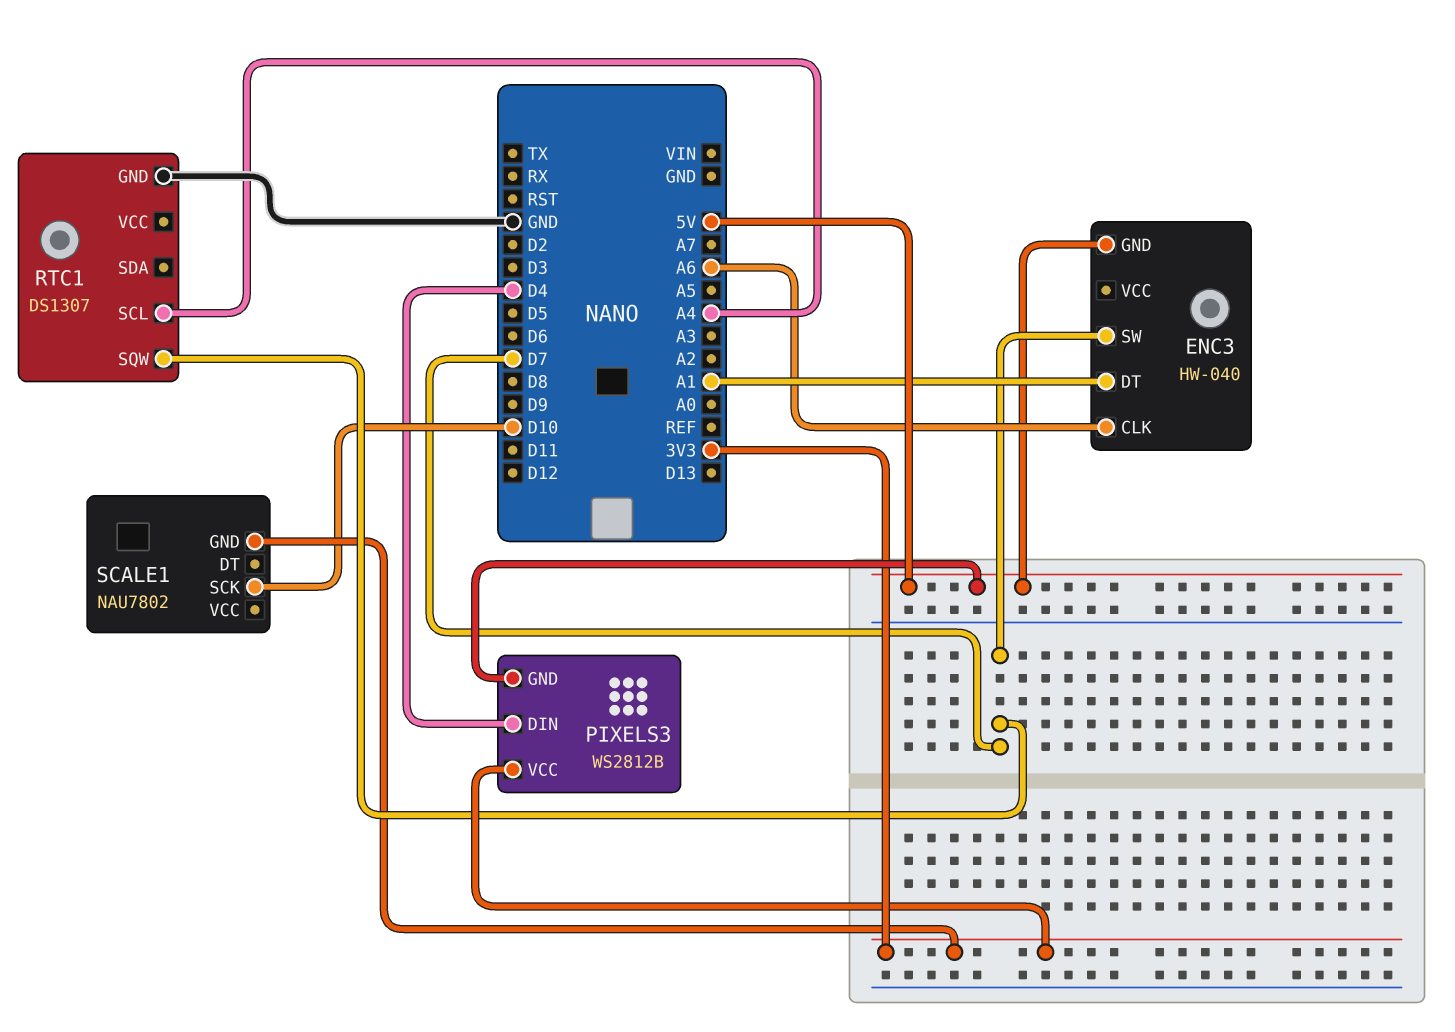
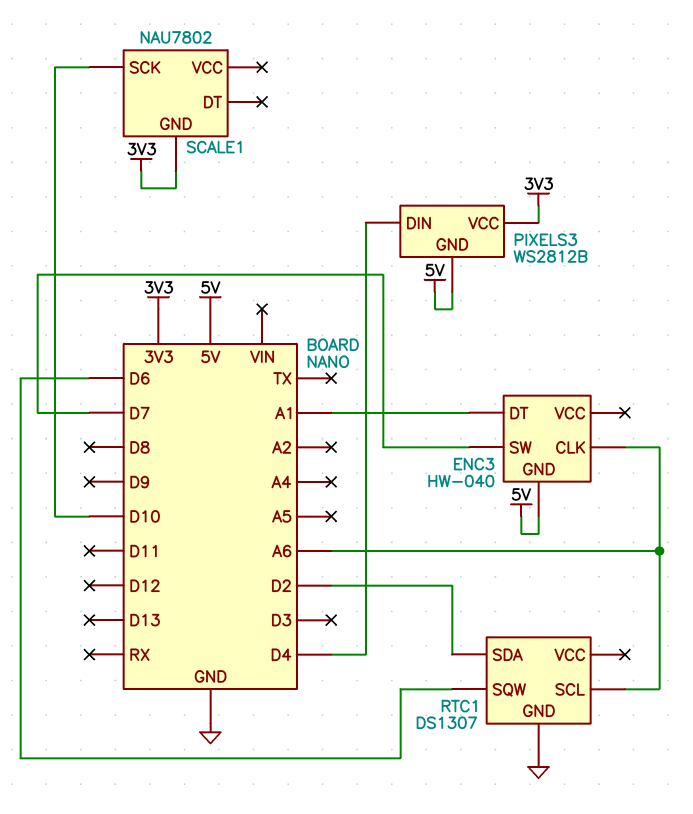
RTC1 pin SCL: A4 -> A6
RTC1 pin SDA: none -> D2
RTC1 pin SQW: D7 -> D6

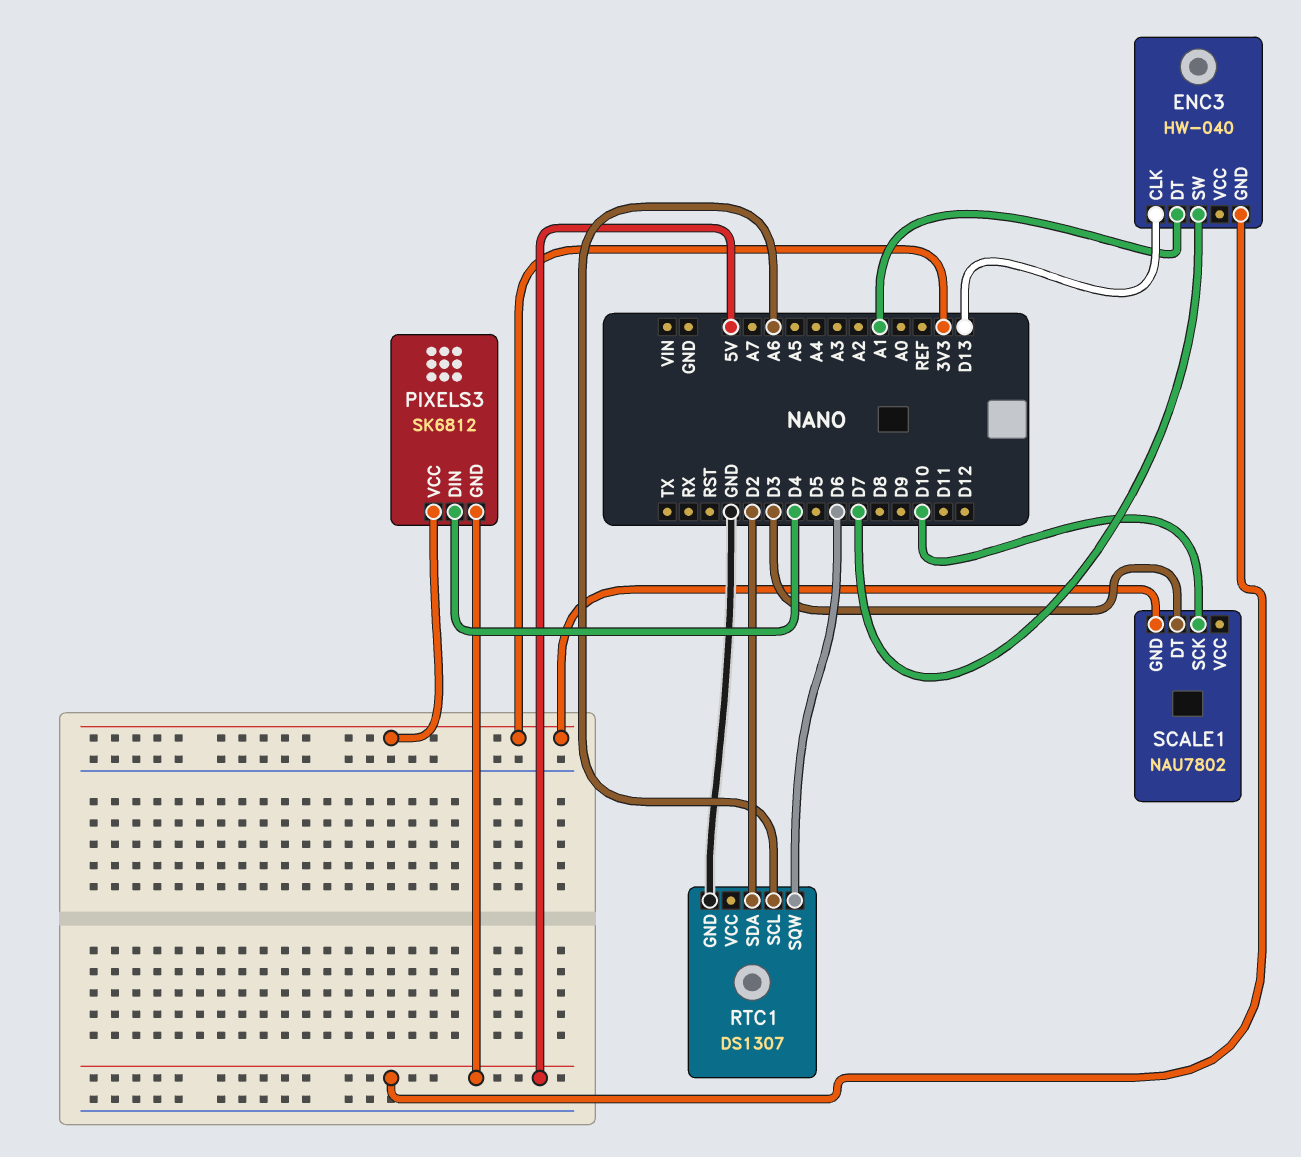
ENC3 pin CLK: A6 -> D13
PIXELS3: WS2812B -> SK6812
SCALE1 pin DT: none -> D3

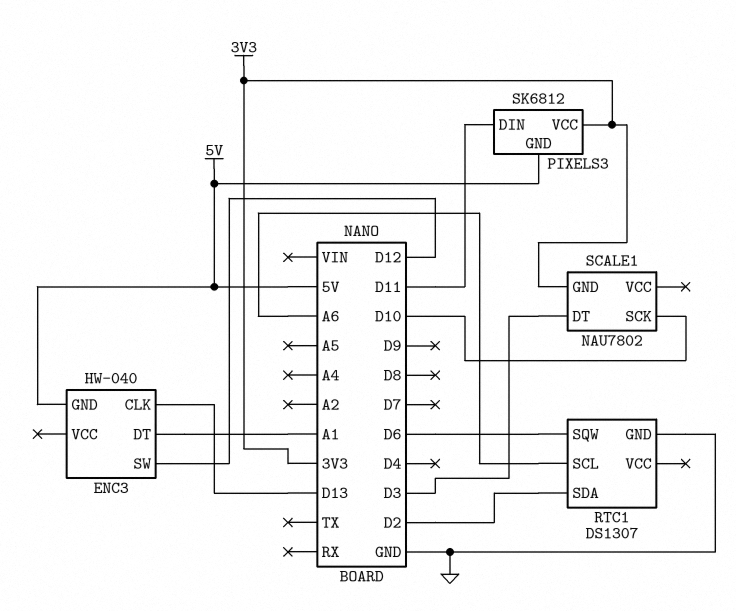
ENC3 pin SW: D7 -> D12
PIXELS3 pin DIN: D4 -> D11

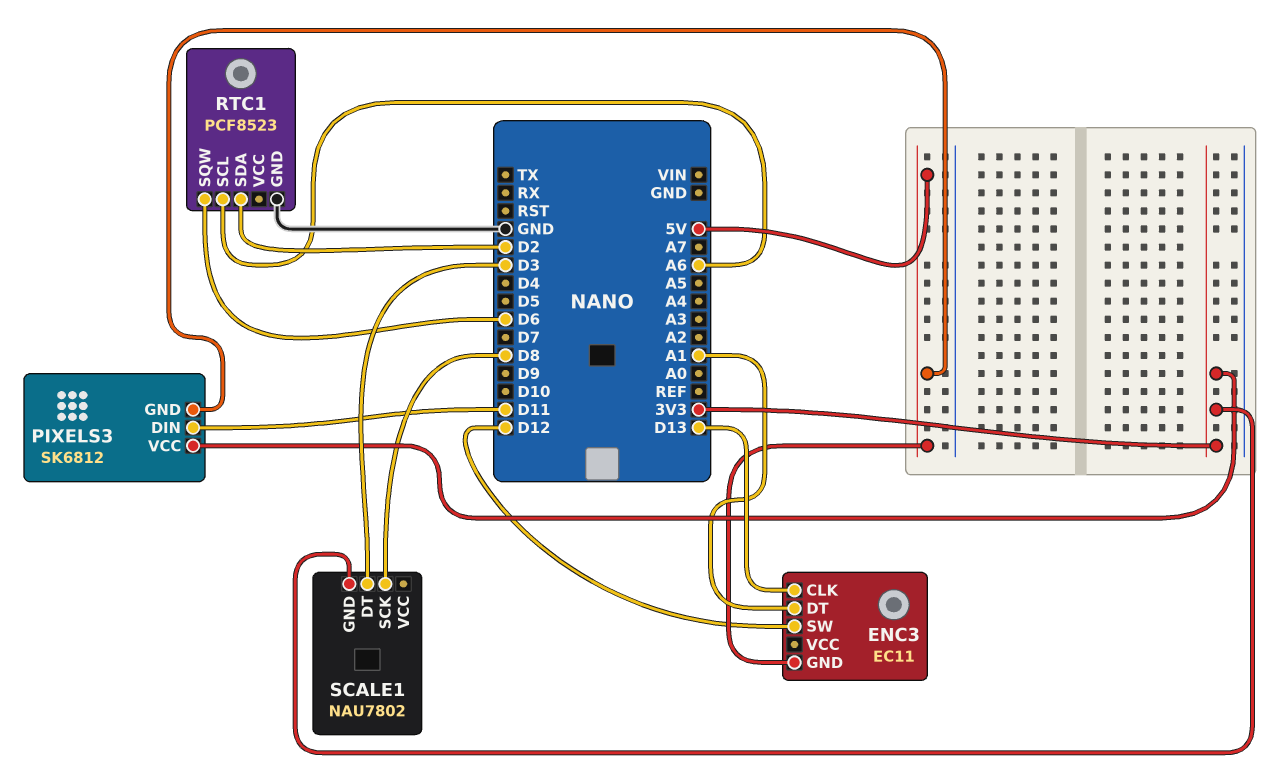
ENC3: HW-040 -> EC11
RTC1: DS1307 -> PCF8523
SCALE1 pin SCK: D10 -> D8

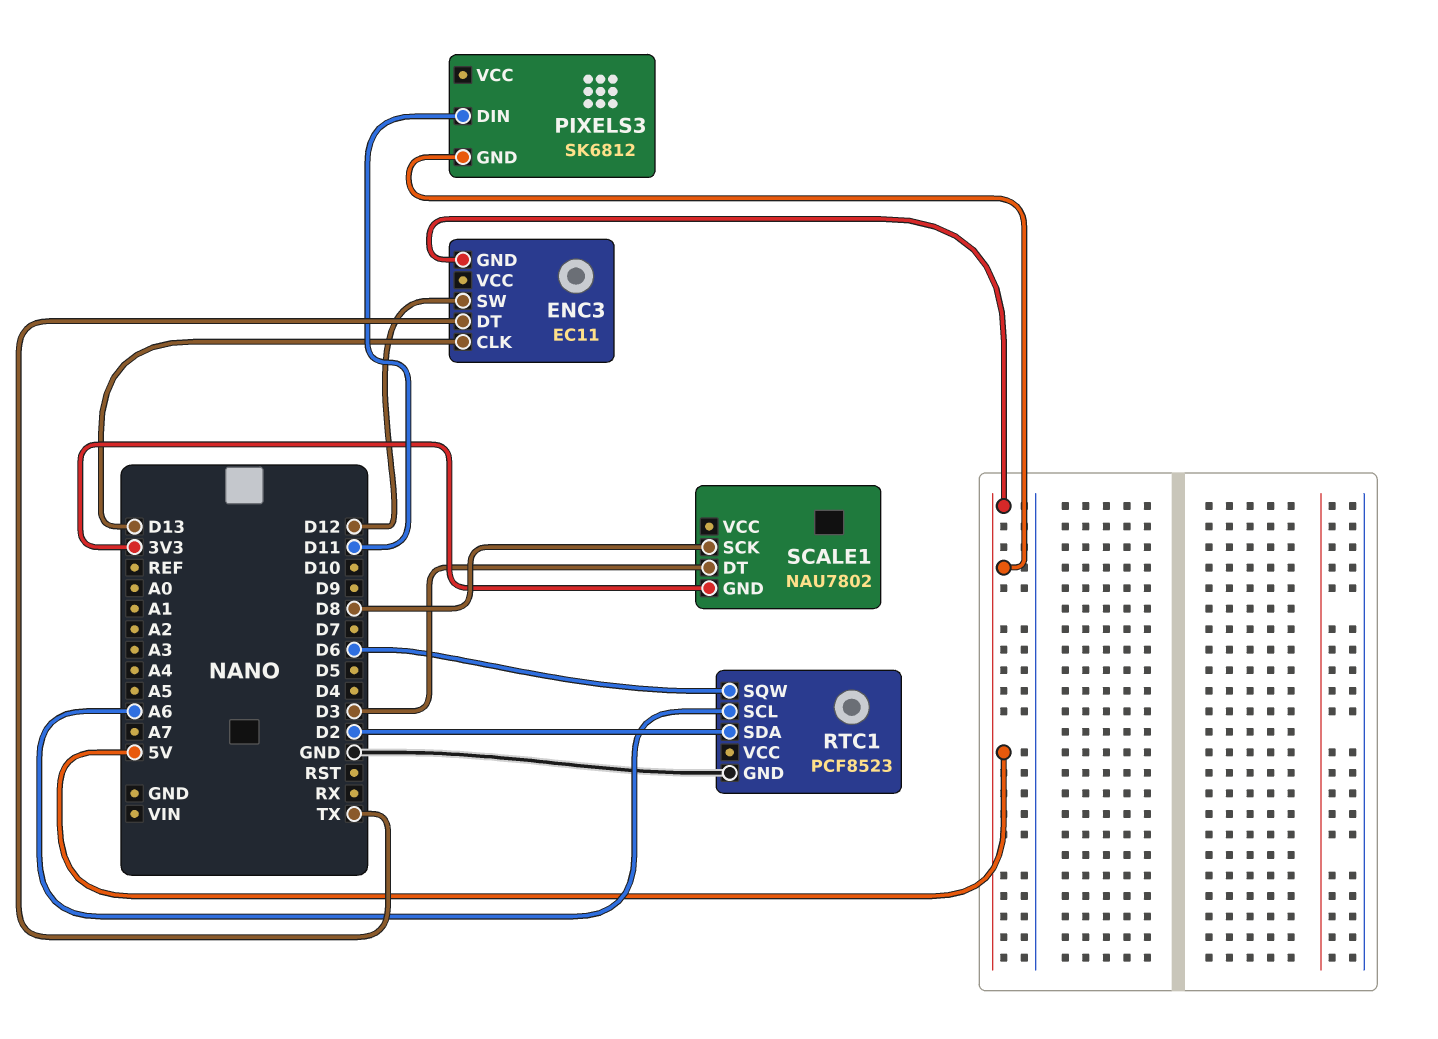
ENC3 pin DT: A1 -> TX
PIXELS3 pin VCC: 3V3 -> none

